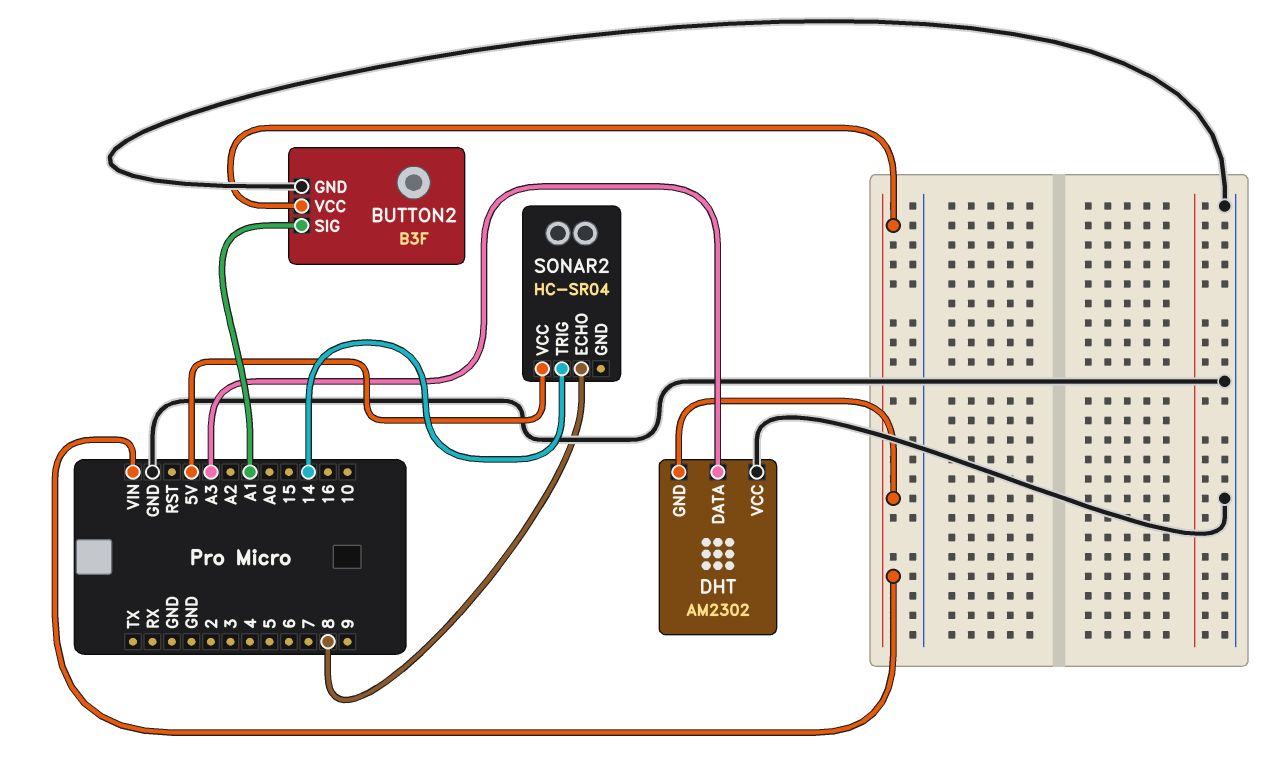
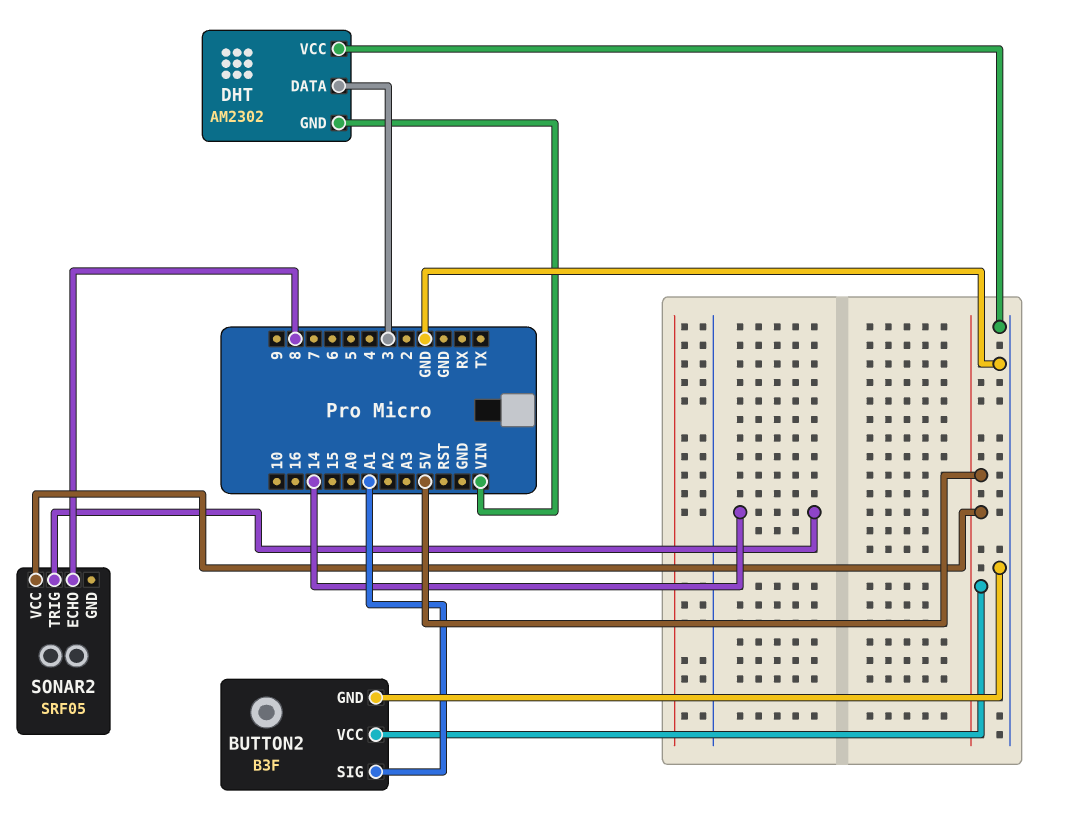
BUTTON2 pin VCC: VIN -> 5V
DHT pin DATA: A3 -> 3
SONAR2: HC-SR04 -> SRF05

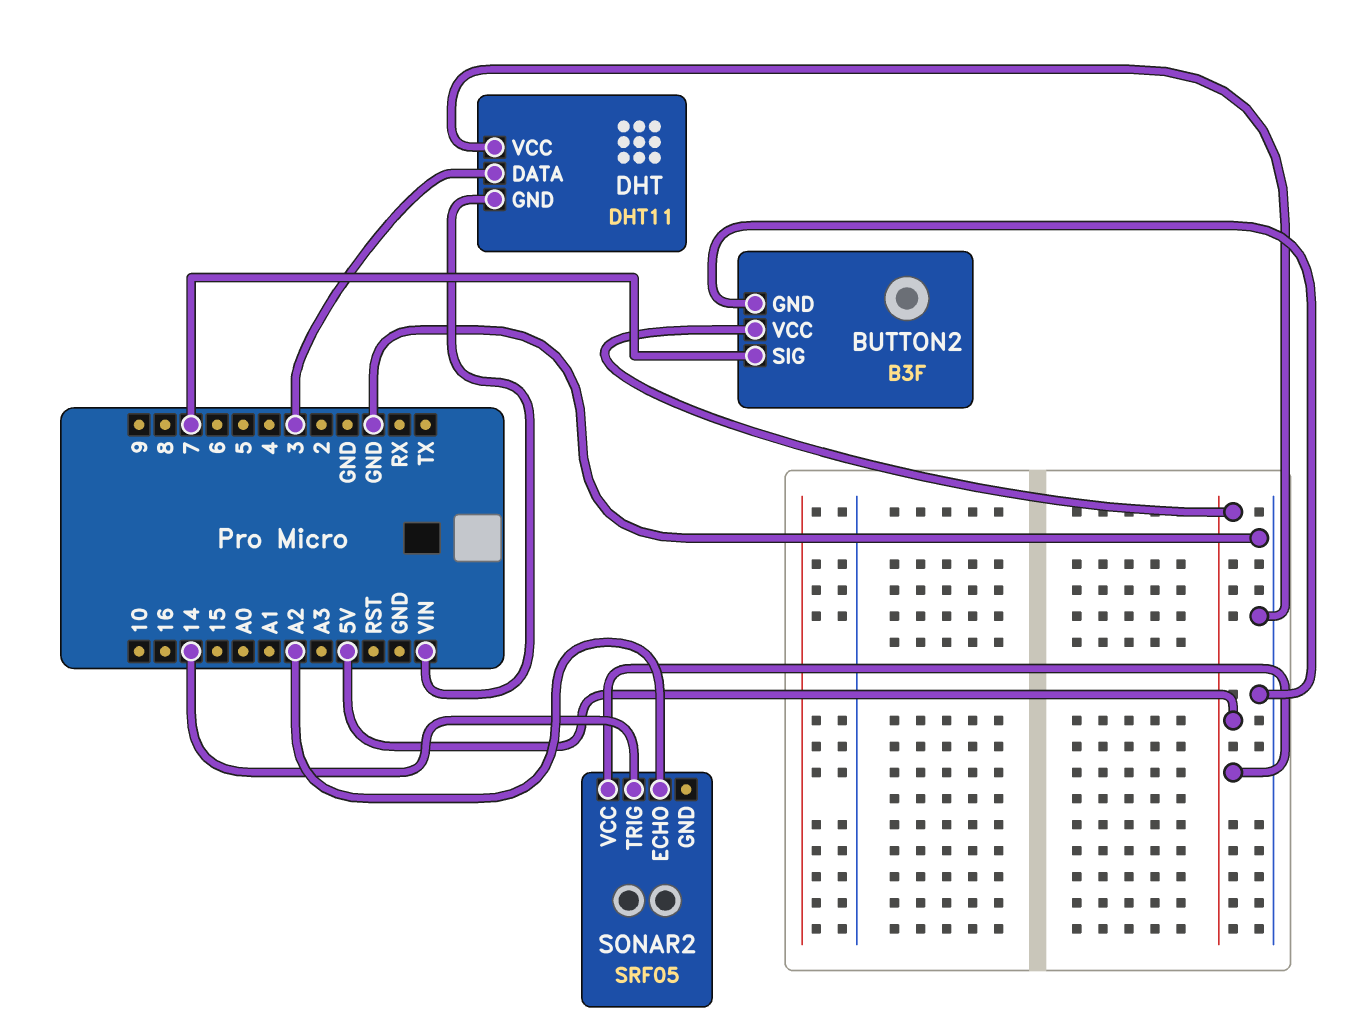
BUTTON2 pin SIG: A1 -> 7
DHT: AM2302 -> DHT11
SONAR2 pin ECHO: 8 -> A2

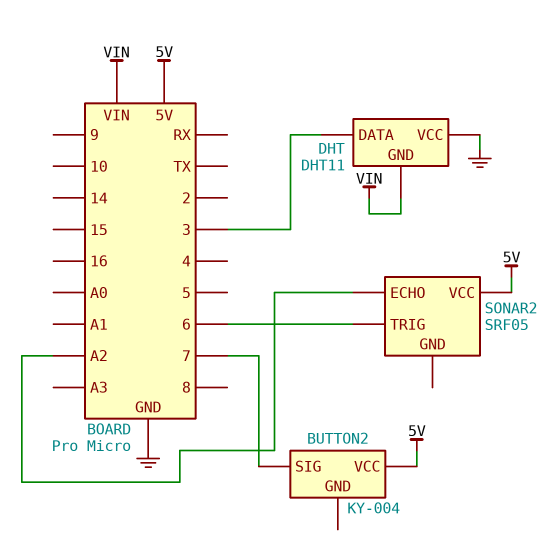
BUTTON2: B3F -> KY-004
BUTTON2 pin GND: GND -> none
SONAR2 pin TRIG: 14 -> 6

